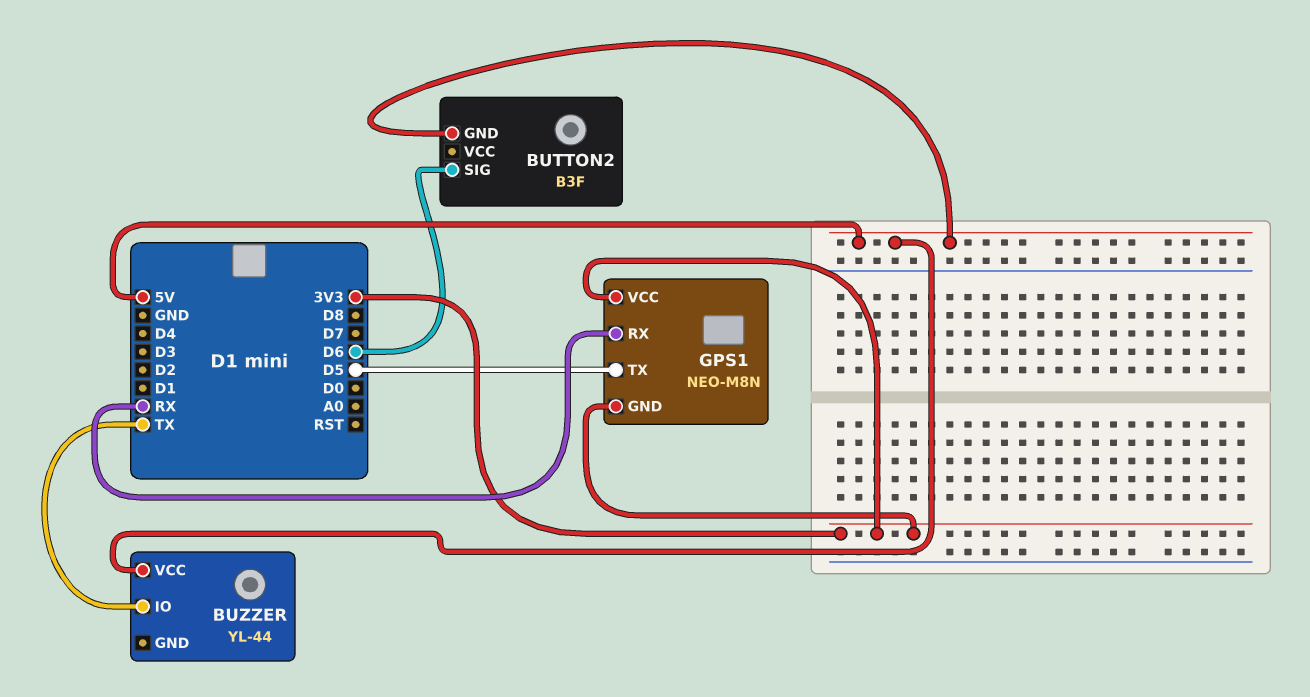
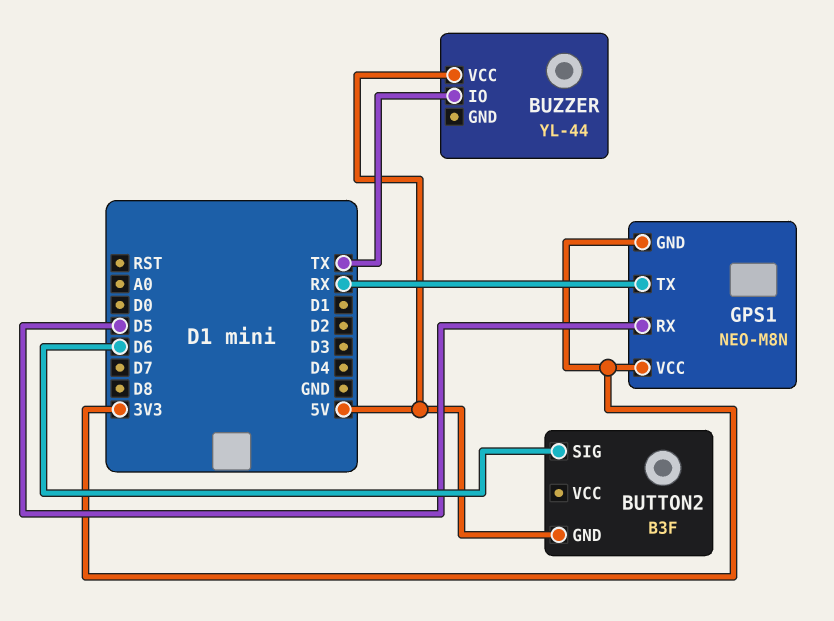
GPS1 pin RX: RX -> D5
GPS1 pin TX: D5 -> RX

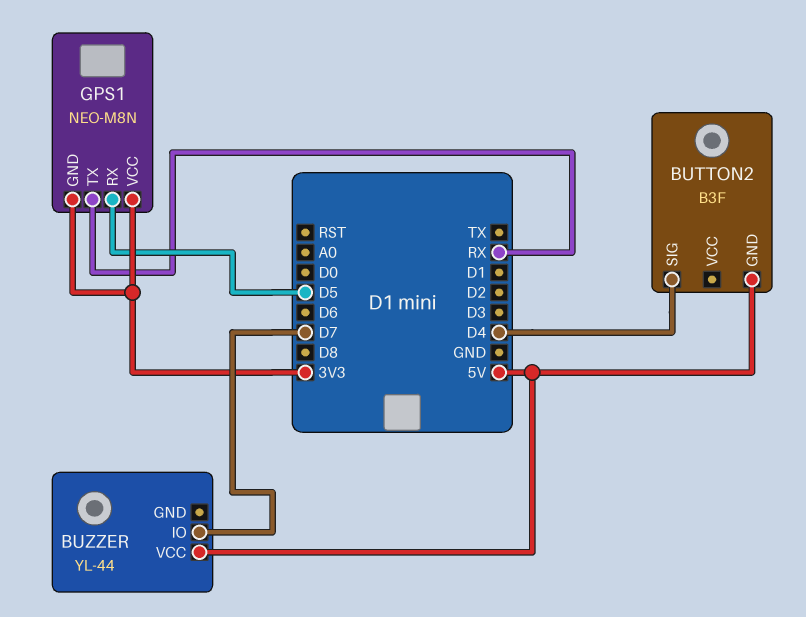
BUTTON2 pin SIG: D6 -> D4
BUZZER pin IO: TX -> D7

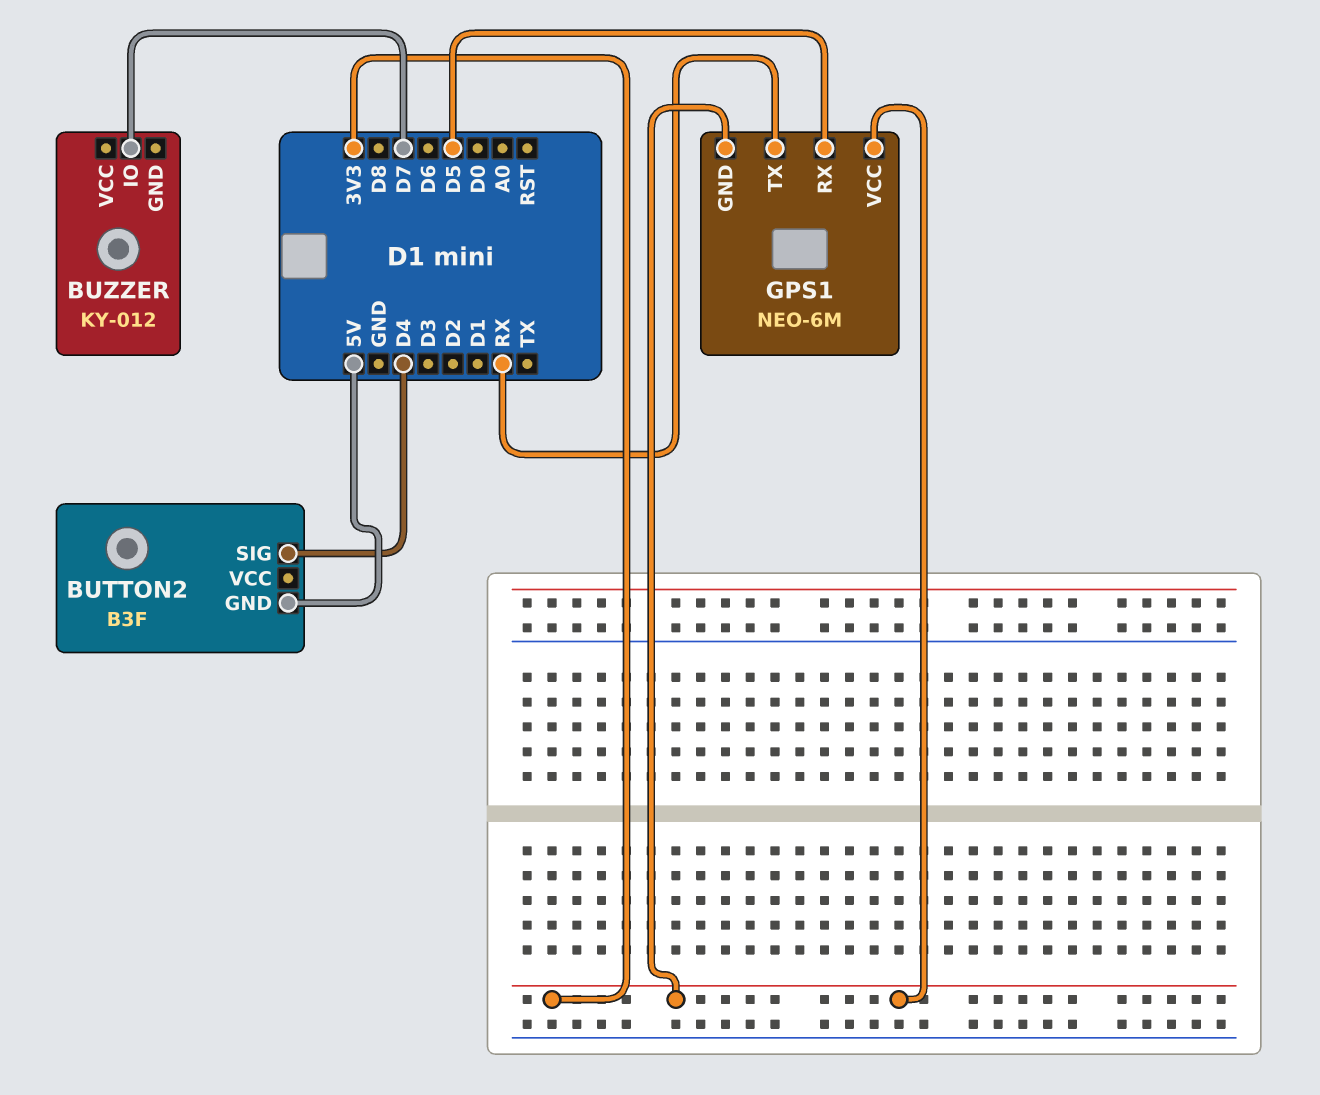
BUZZER: YL-44 -> KY-012
BUZZER pin VCC: 5V -> none
GPS1: NEO-M8N -> NEO-6M

